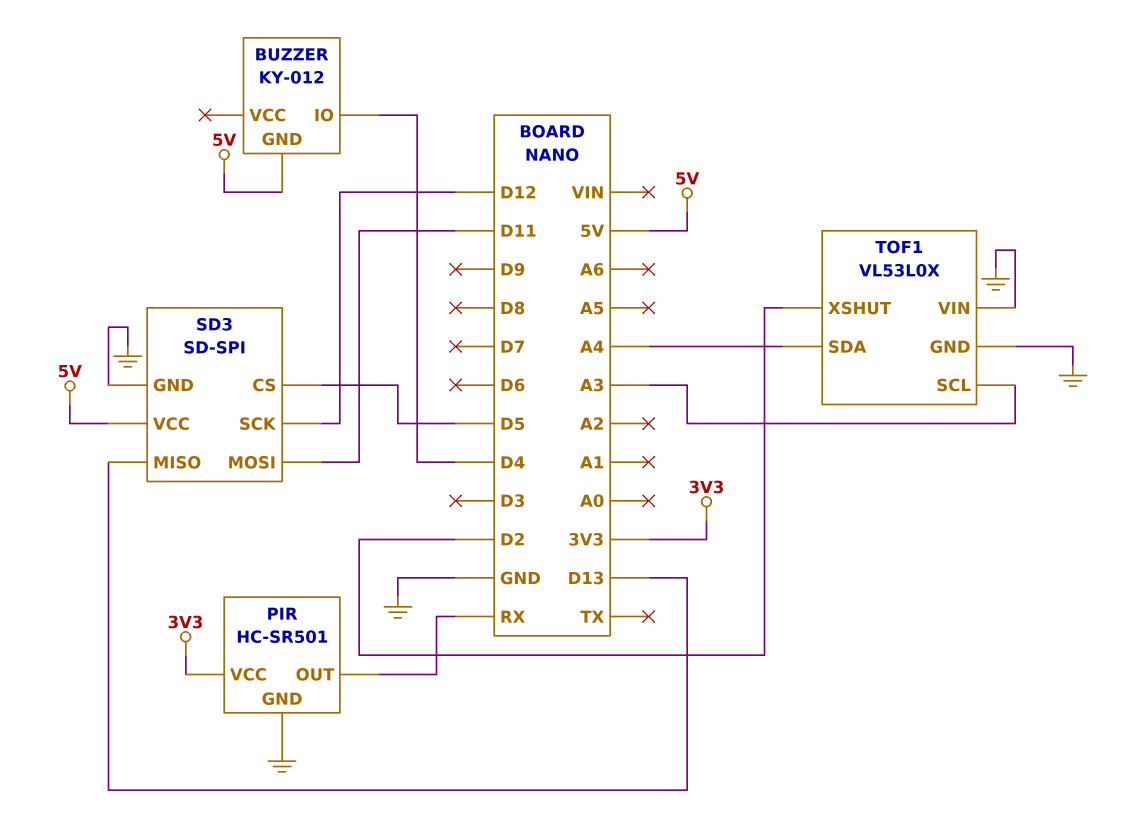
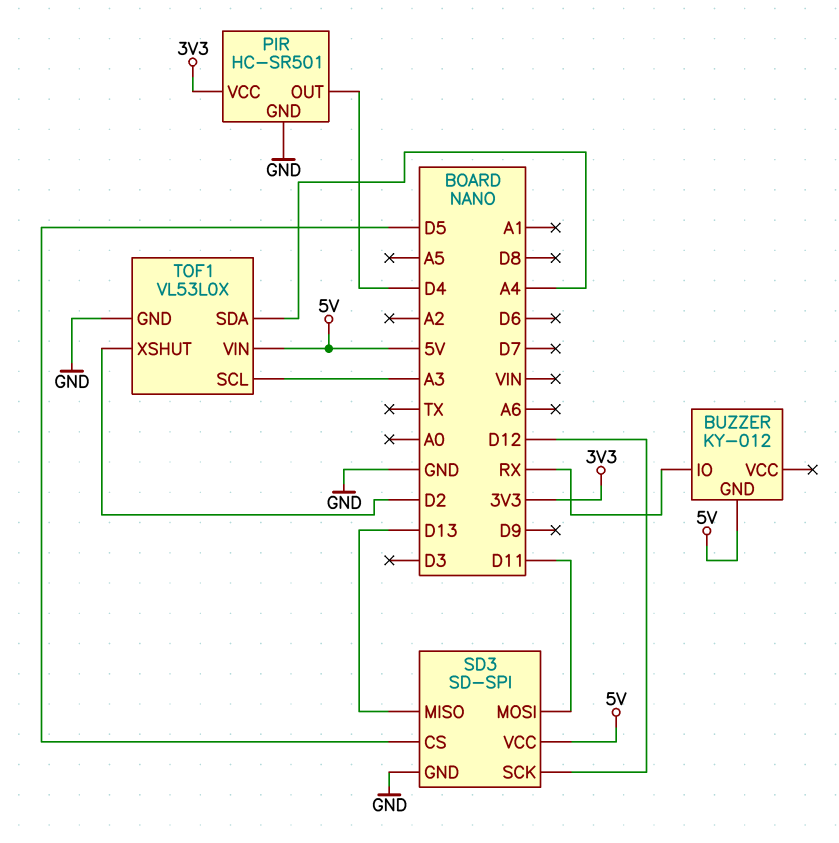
BUZZER pin IO: D4 -> RX
PIR pin OUT: RX -> D4
TOF1 pin VIN: GND -> 5V

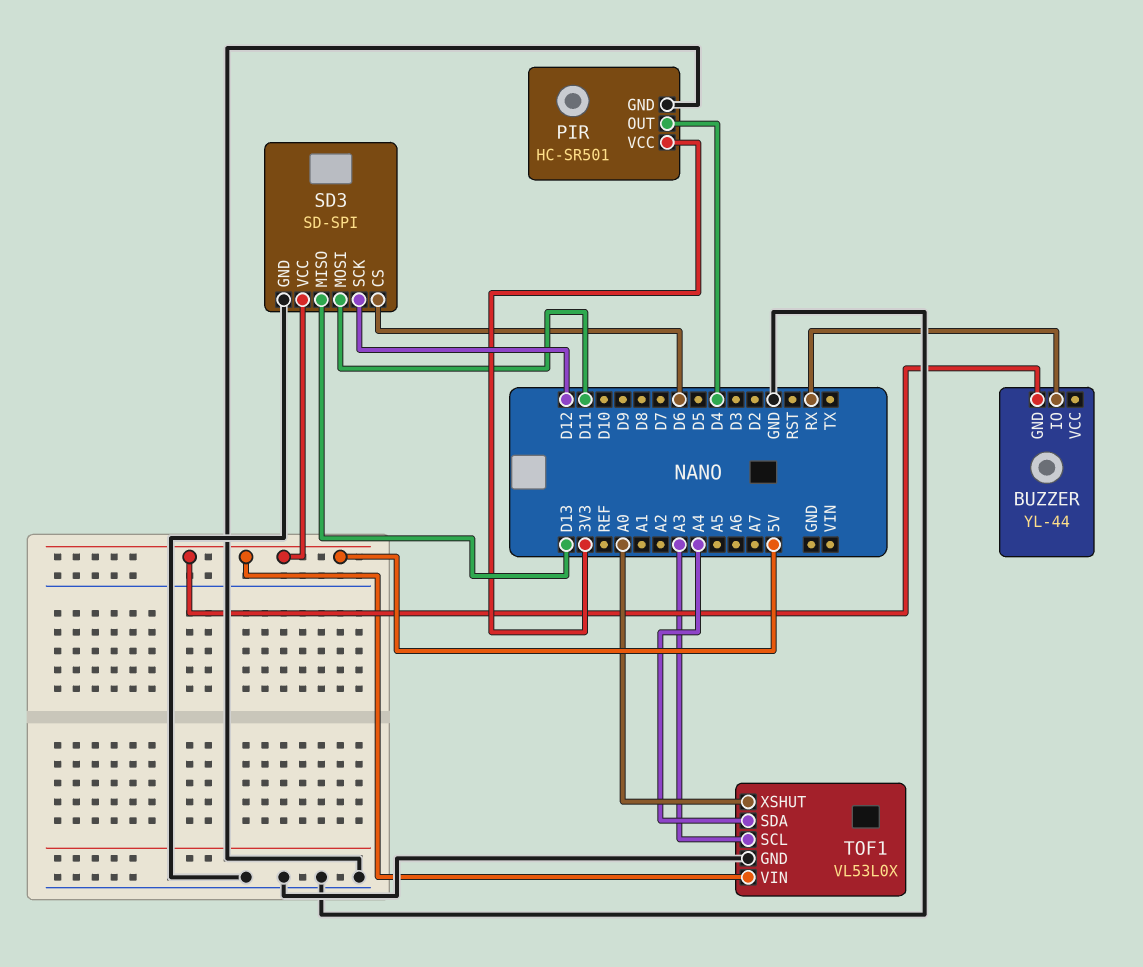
BUZZER: KY-012 -> YL-44
SD3 pin CS: D5 -> D6
TOF1 pin XSHUT: D2 -> A0

